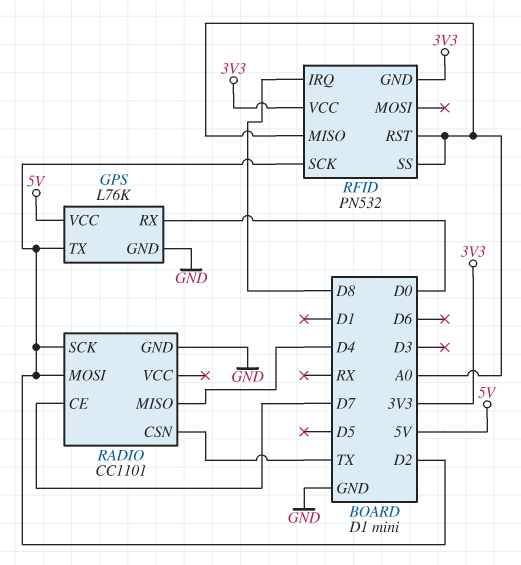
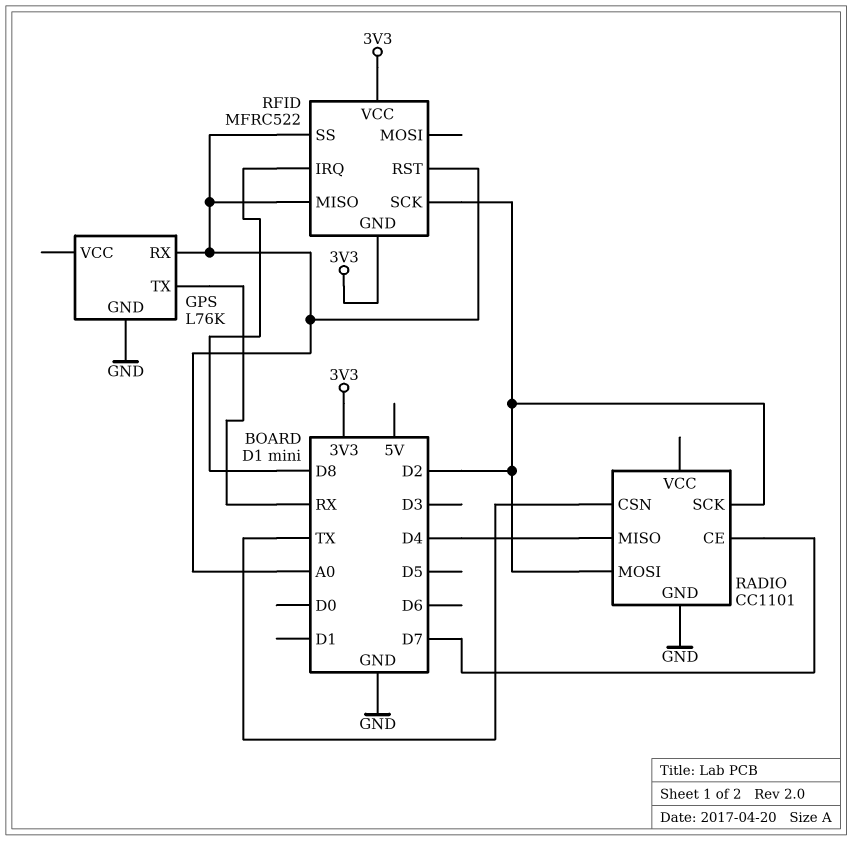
GPS pin RX: D0 -> A0
GPS pin TX: D2 -> RX
GPS pin VCC: 5V -> none
RFID: PN532 -> MFRC522

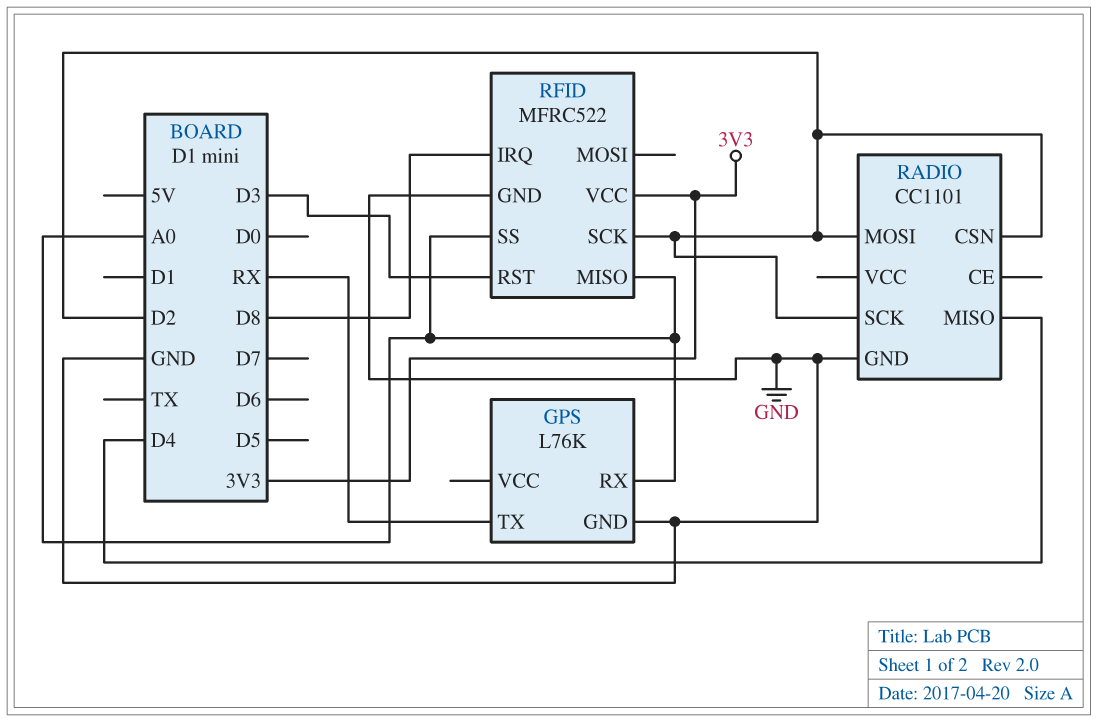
RADIO pin CE: D7 -> none
RADIO pin CSN: TX -> D2
RFID pin GND: 3V3 -> GND
RFID pin RST: A0 -> D3

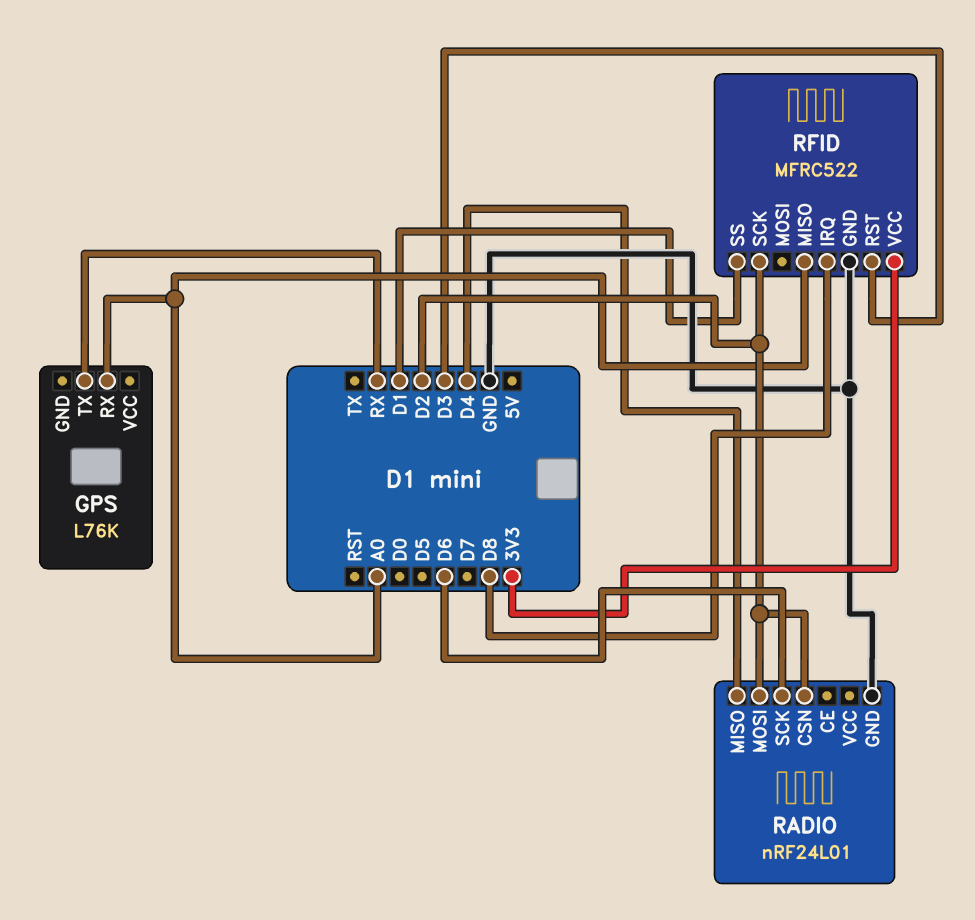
GPS pin GND: GND -> none
RADIO: CC1101 -> nRF24L01
RADIO pin SCK: D2 -> D6
RFID pin SS: A0 -> D1

